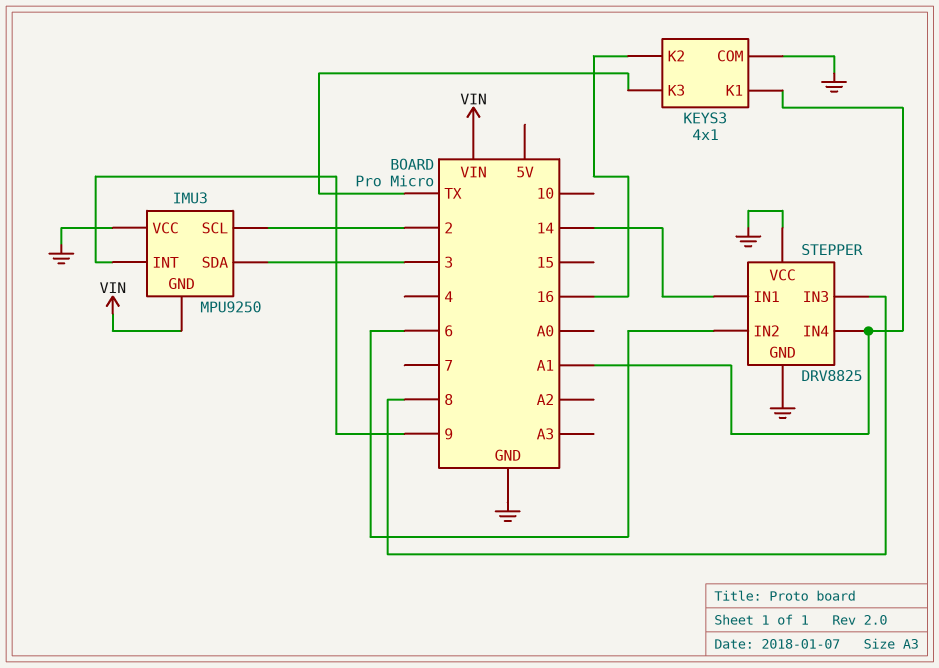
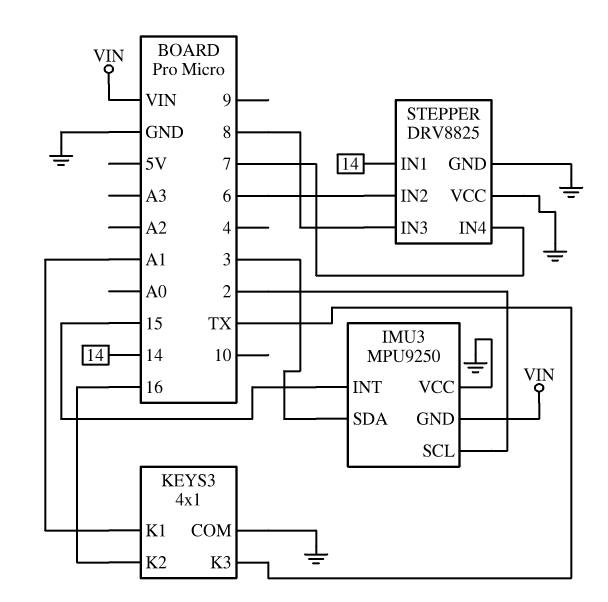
IMU3 pin INT: 9 -> 15
STEPPER pin IN4: A1 -> 7

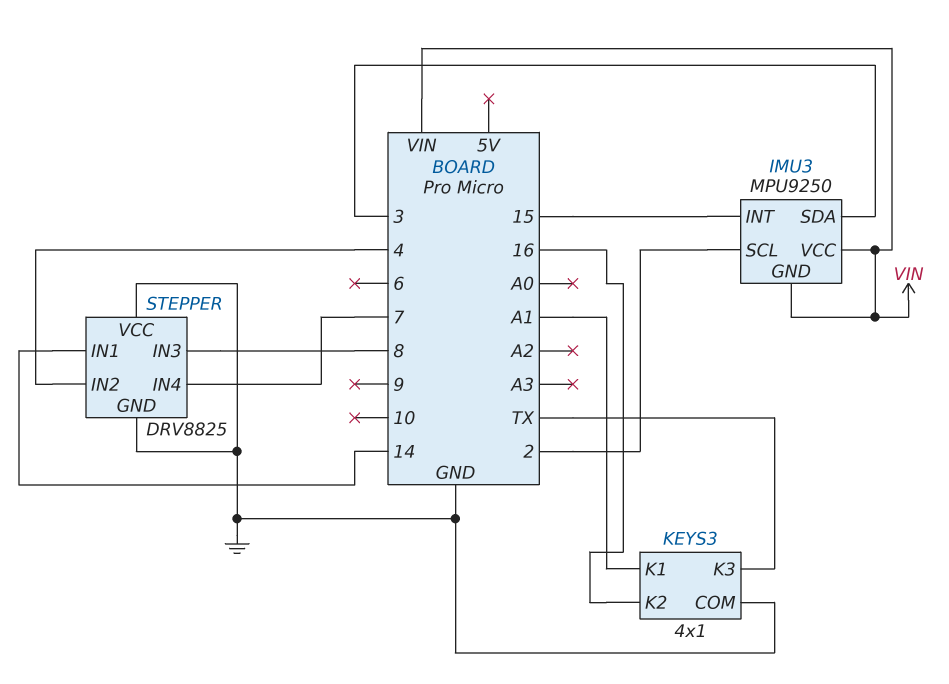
IMU3 pin VCC: GND -> VIN
STEPPER pin IN2: 6 -> 4

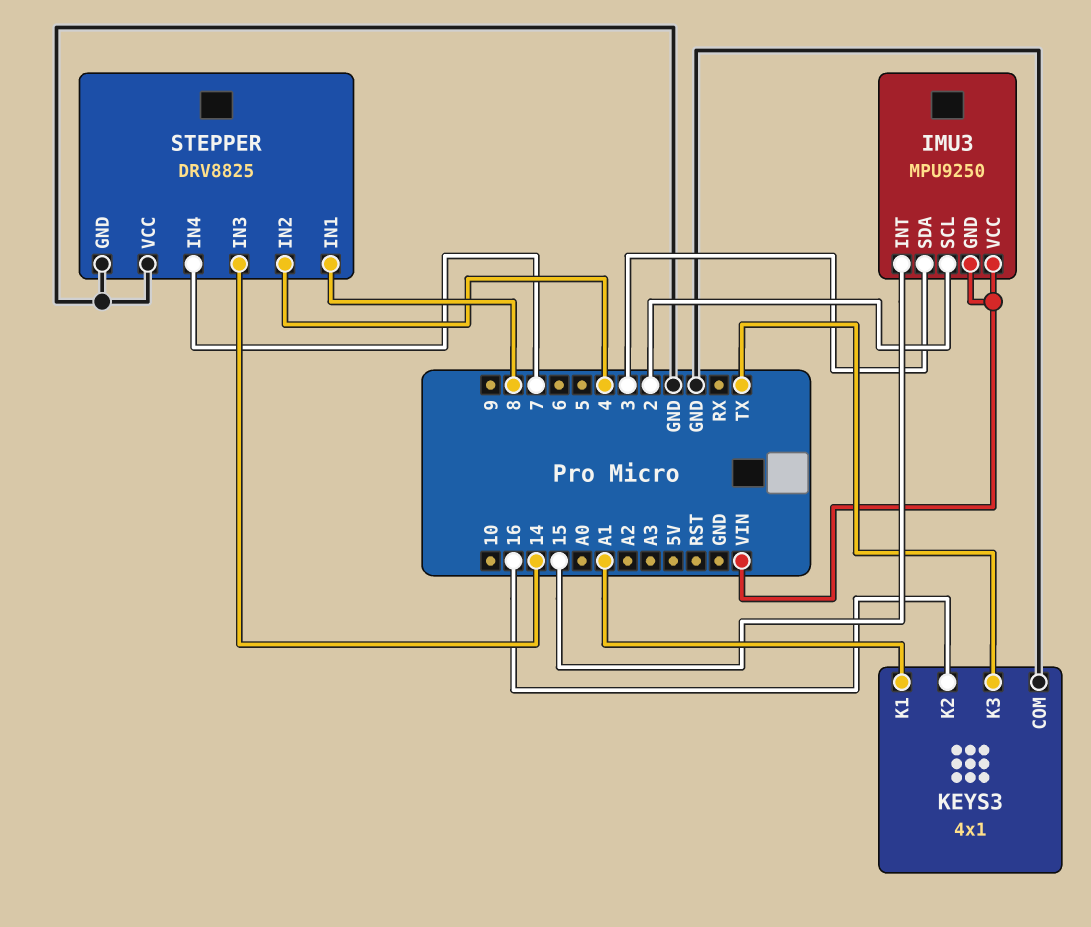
STEPPER pin IN1: 14 -> 8
STEPPER pin IN3: 8 -> 14

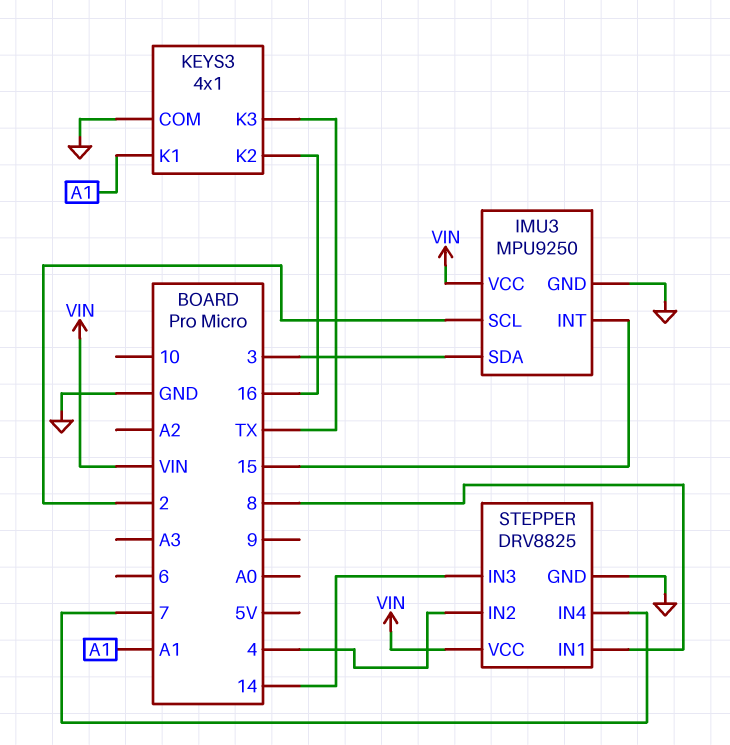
IMU3 pin GND: VIN -> GND
STEPPER pin VCC: GND -> VIN

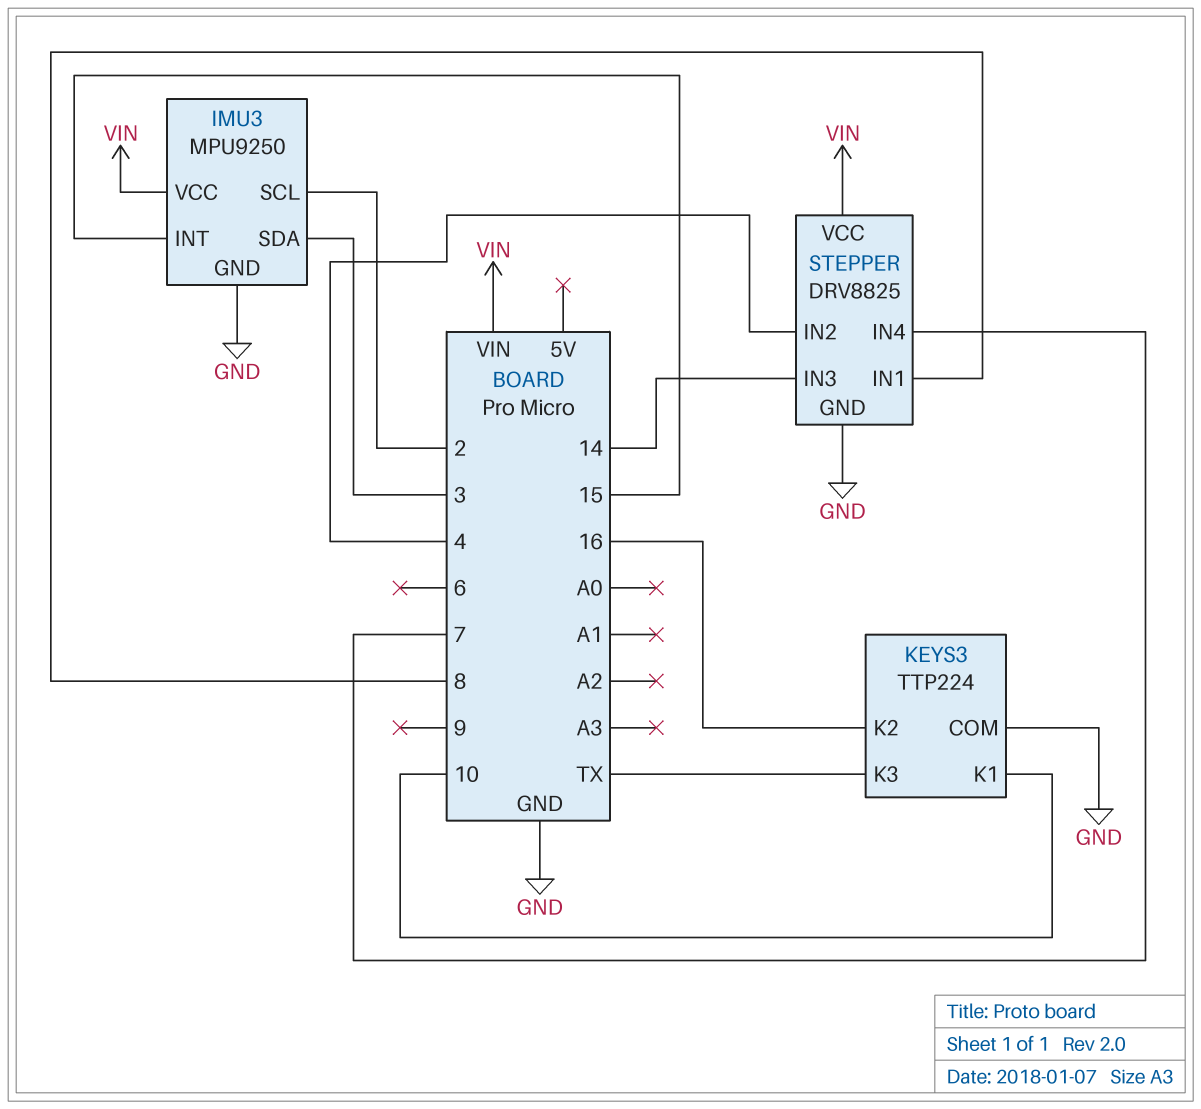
KEYS3: 4x1 -> TTP224
KEYS3 pin K1: A1 -> 10

